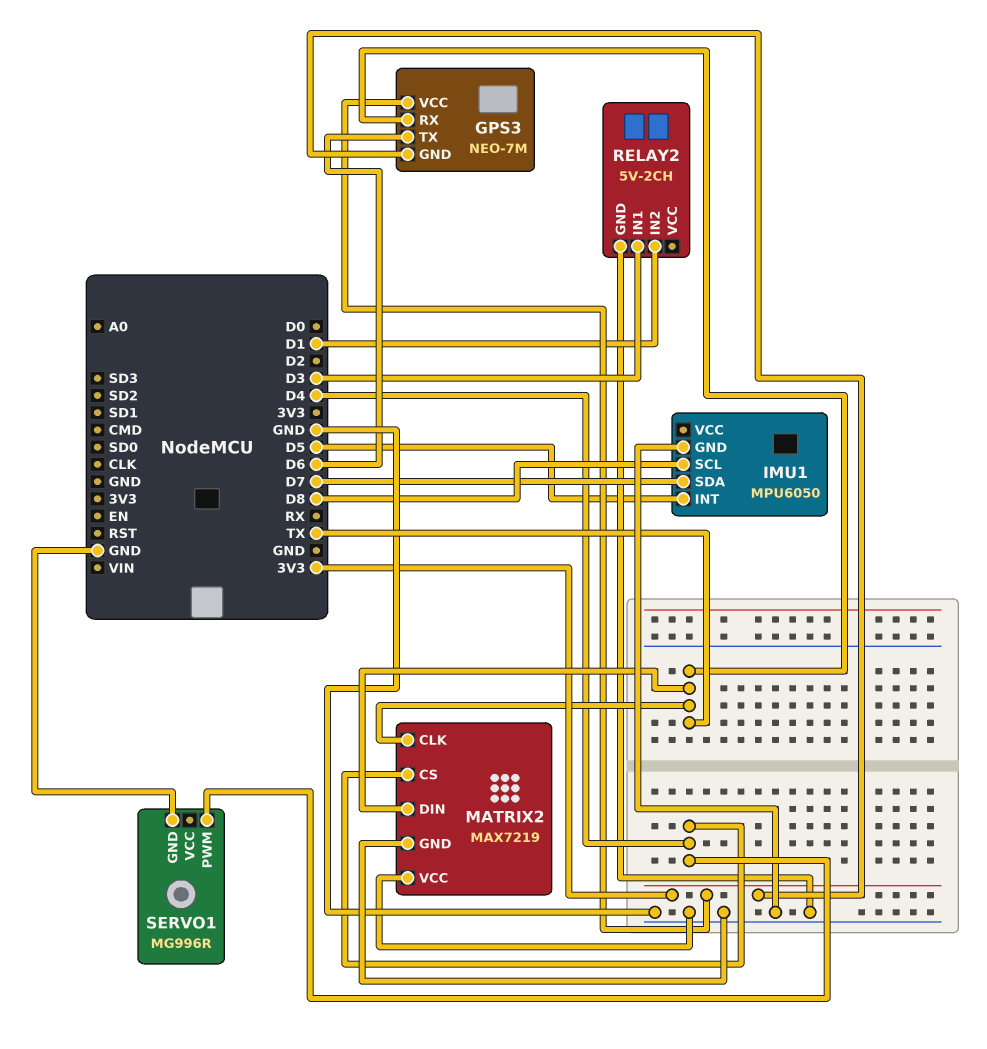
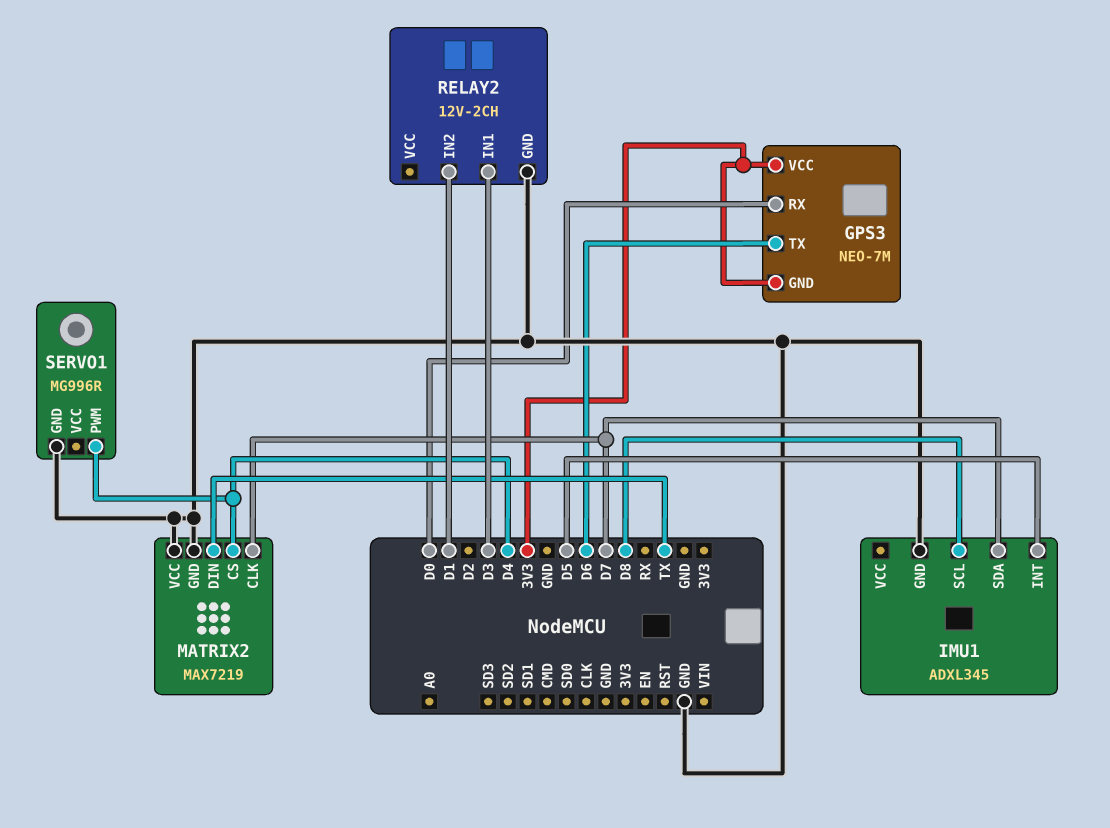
GPS3 pin RX: TX -> D0
IMU1: MPU6050 -> ADXL345
MATRIX2 pin CLK: TX -> D7
RELAY2: 5V-2CH -> 12V-2CH

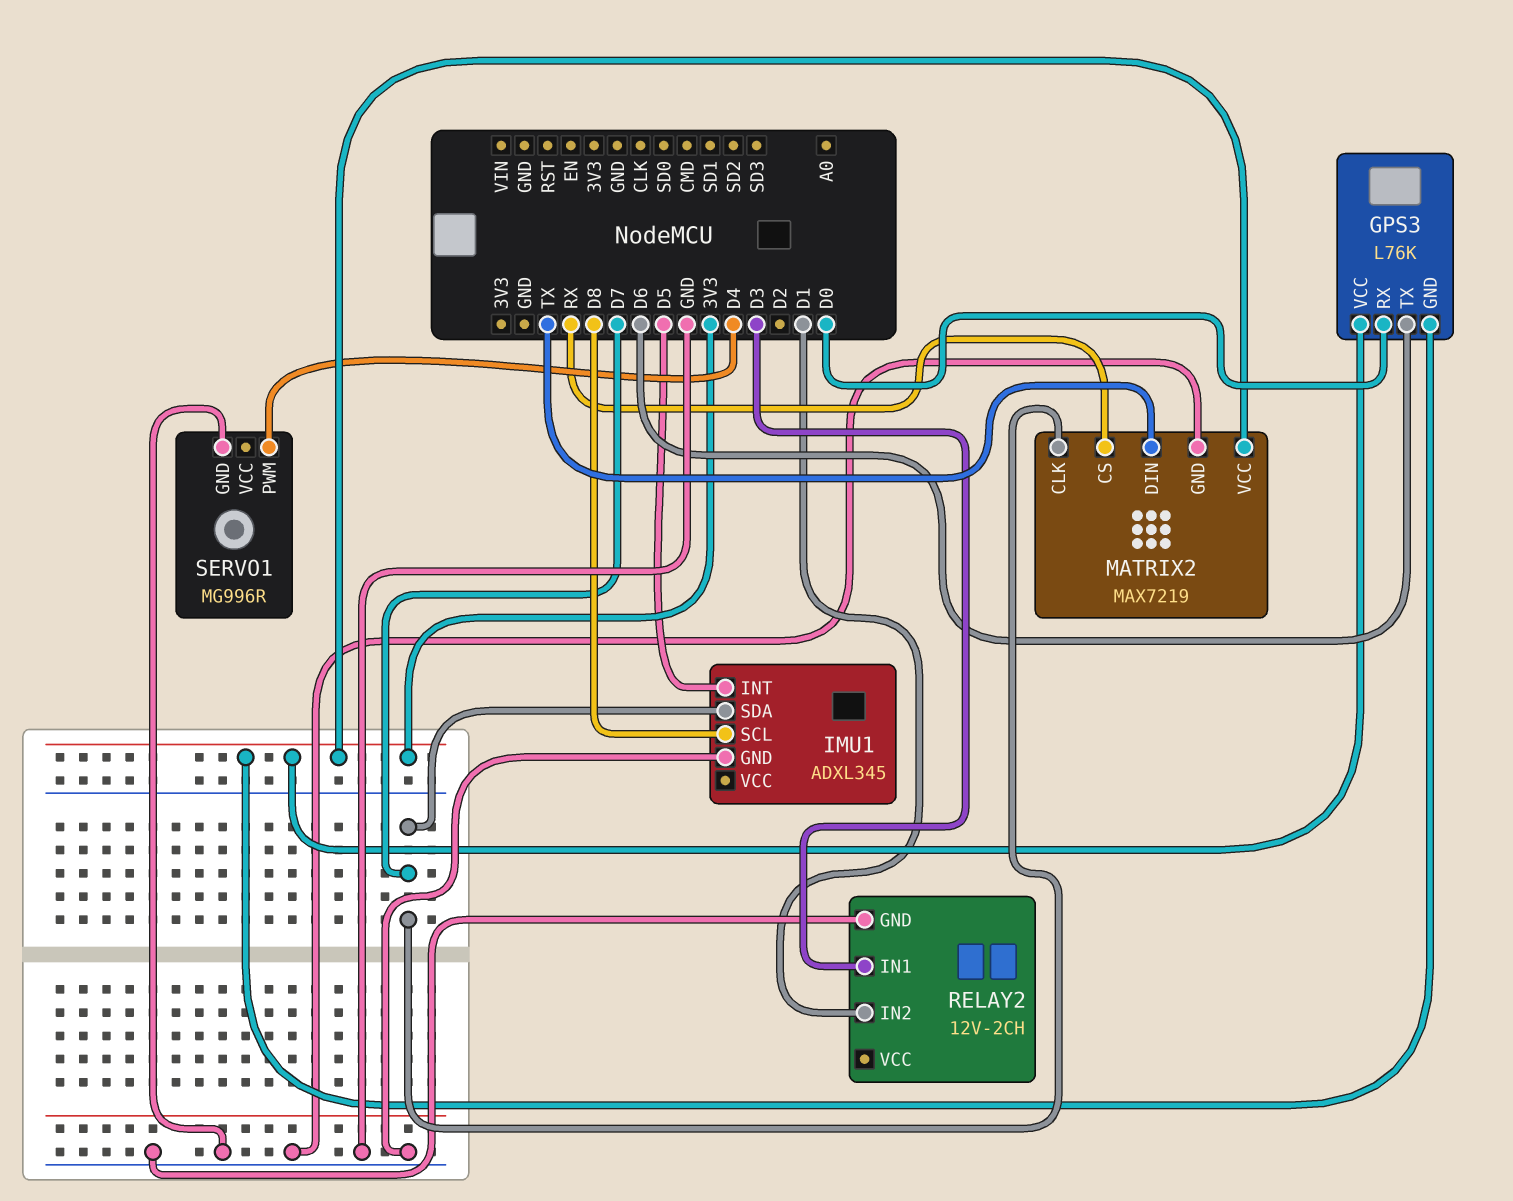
GPS3: NEO-7M -> L76K
MATRIX2 pin CS: D4 -> RX
MATRIX2 pin VCC: GND -> 3V3

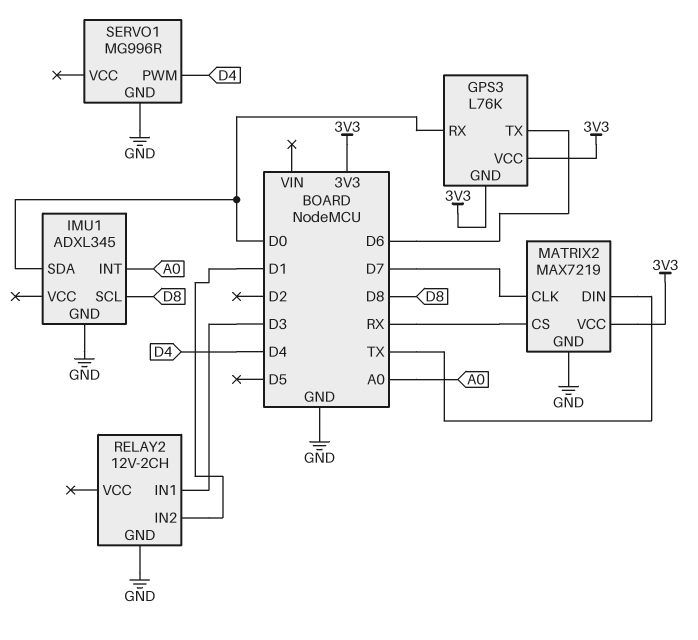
IMU1 pin INT: D5 -> A0
IMU1 pin SDA: D7 -> D0

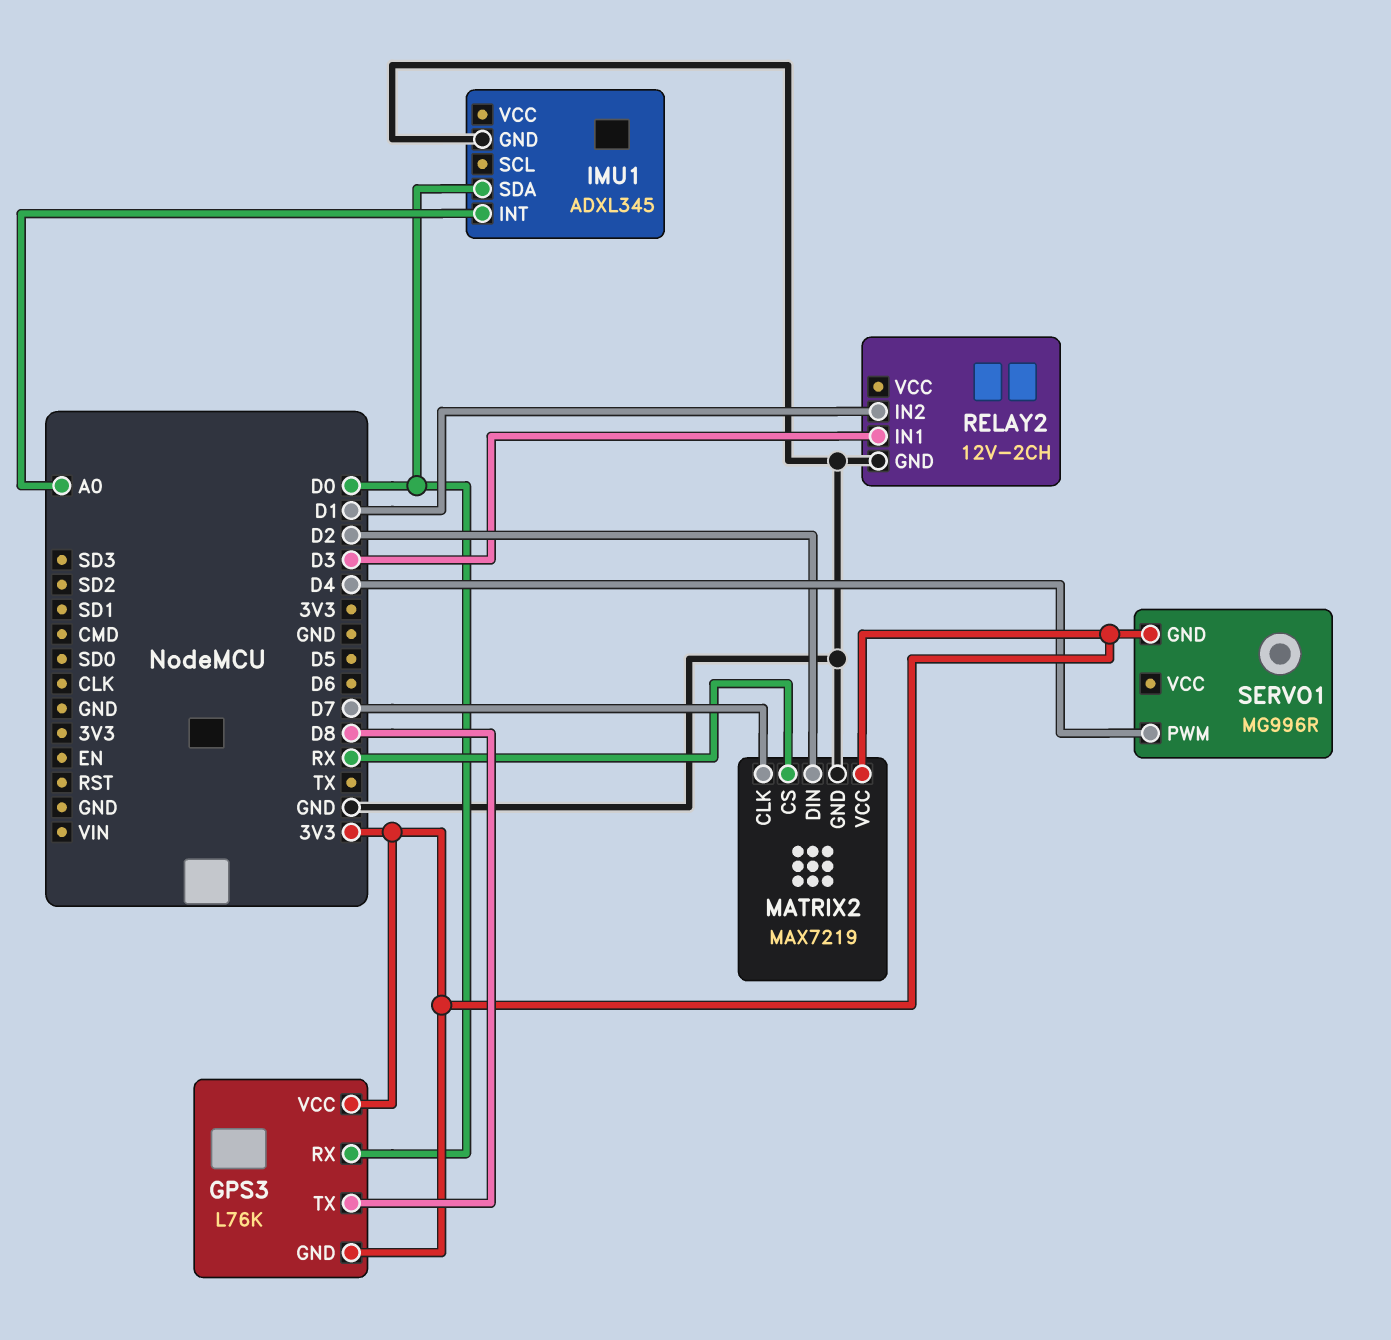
GPS3 pin TX: D6 -> D8
IMU1 pin SCL: D8 -> none
MATRIX2 pin DIN: TX -> D2
SERVO1 pin GND: GND -> 3V3

